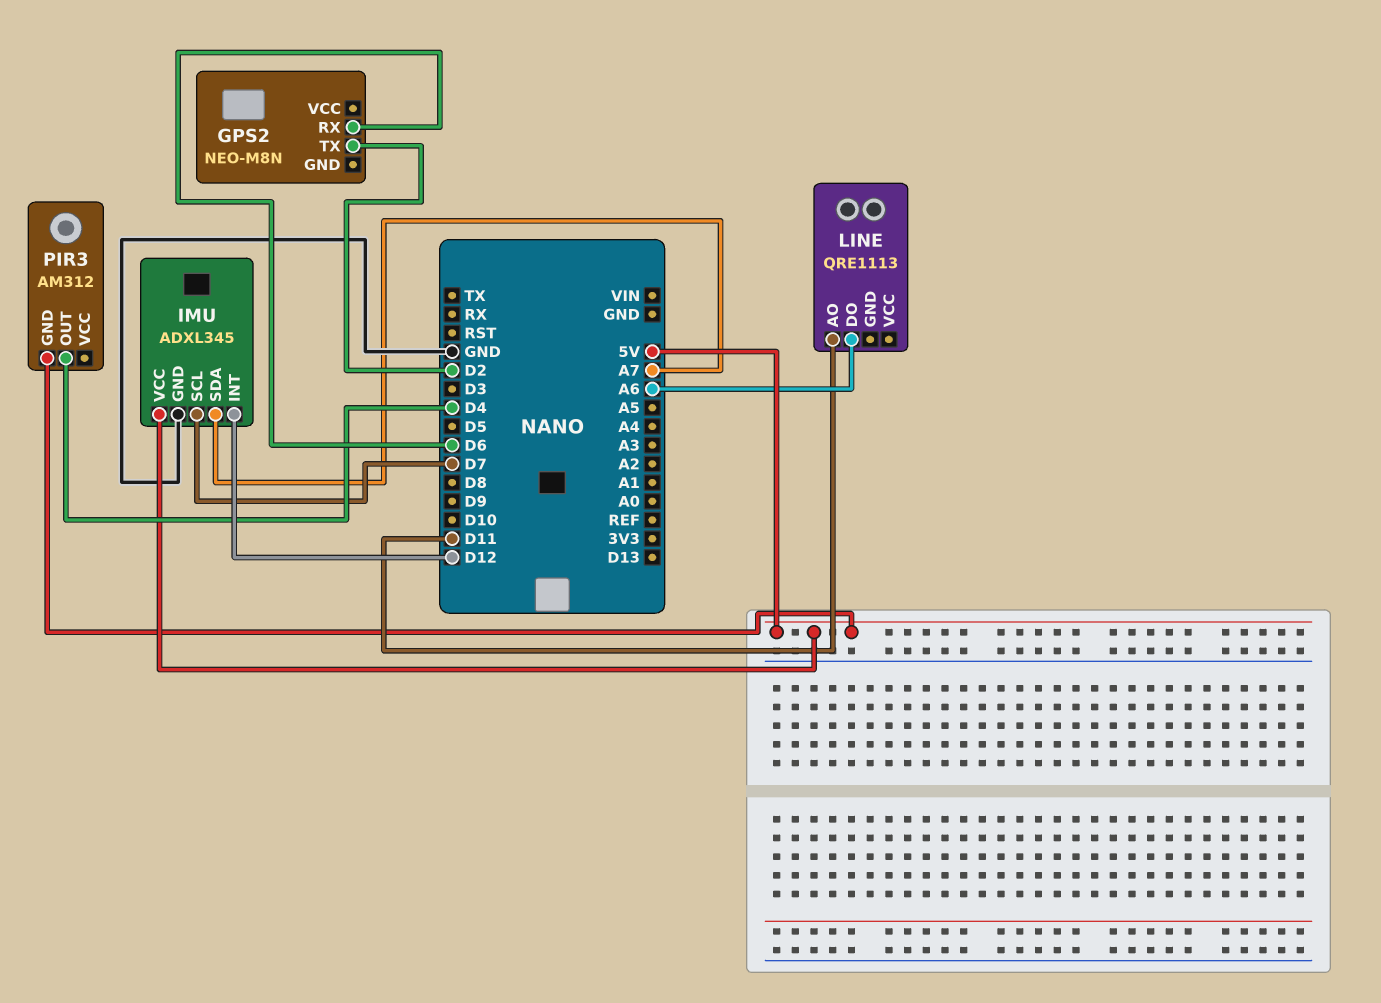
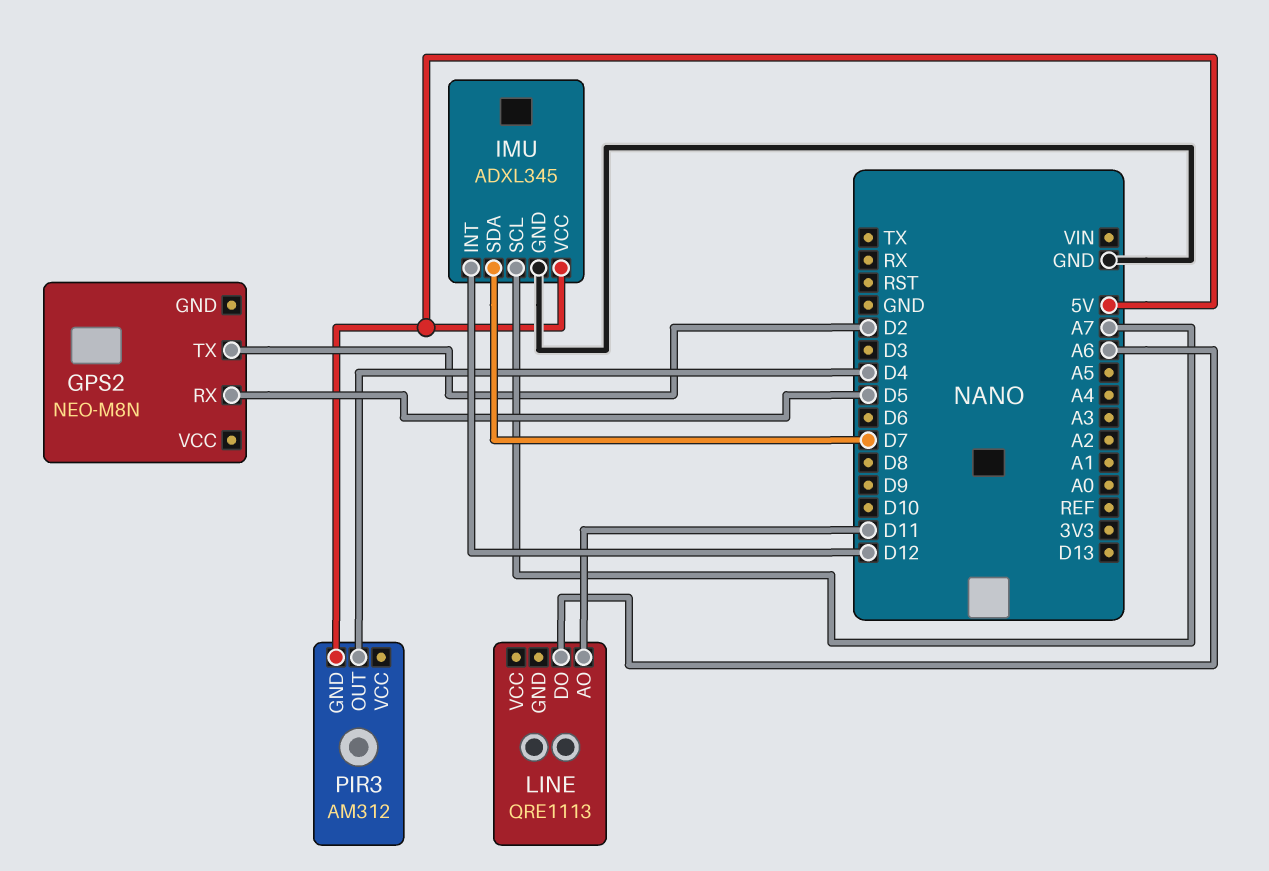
GPS2 pin RX: D6 -> D5
IMU pin SCL: D7 -> A7
IMU pin SDA: A7 -> D7

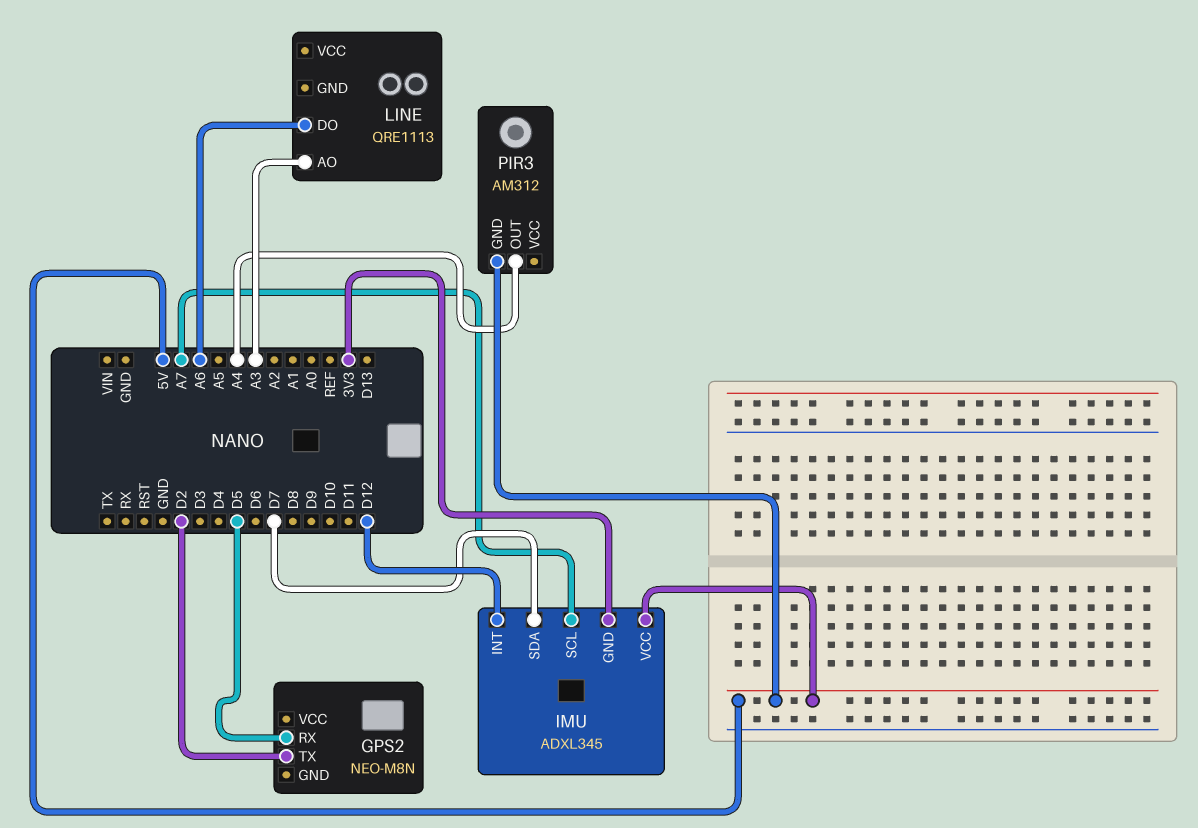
IMU pin GND: GND -> 3V3
LINE pin AO: D11 -> A3
PIR3 pin OUT: D4 -> A4

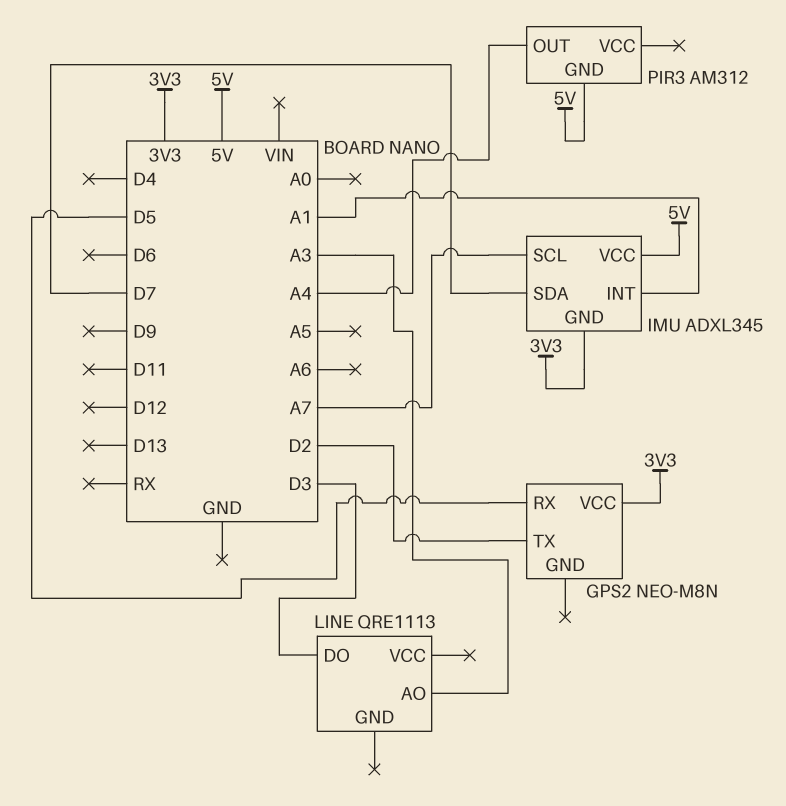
GPS2 pin VCC: none -> 3V3
IMU pin INT: D12 -> A1
LINE pin DO: A6 -> D3

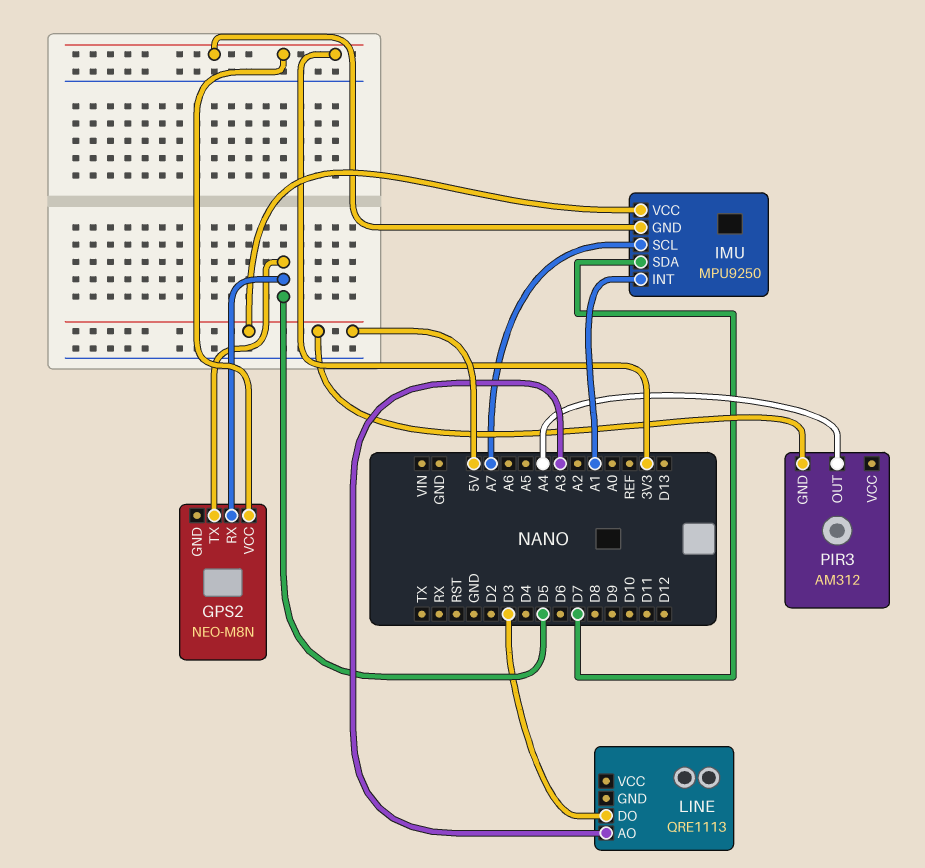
GPS2 pin TX: D2 -> D5
IMU: ADXL345 -> MPU9250

